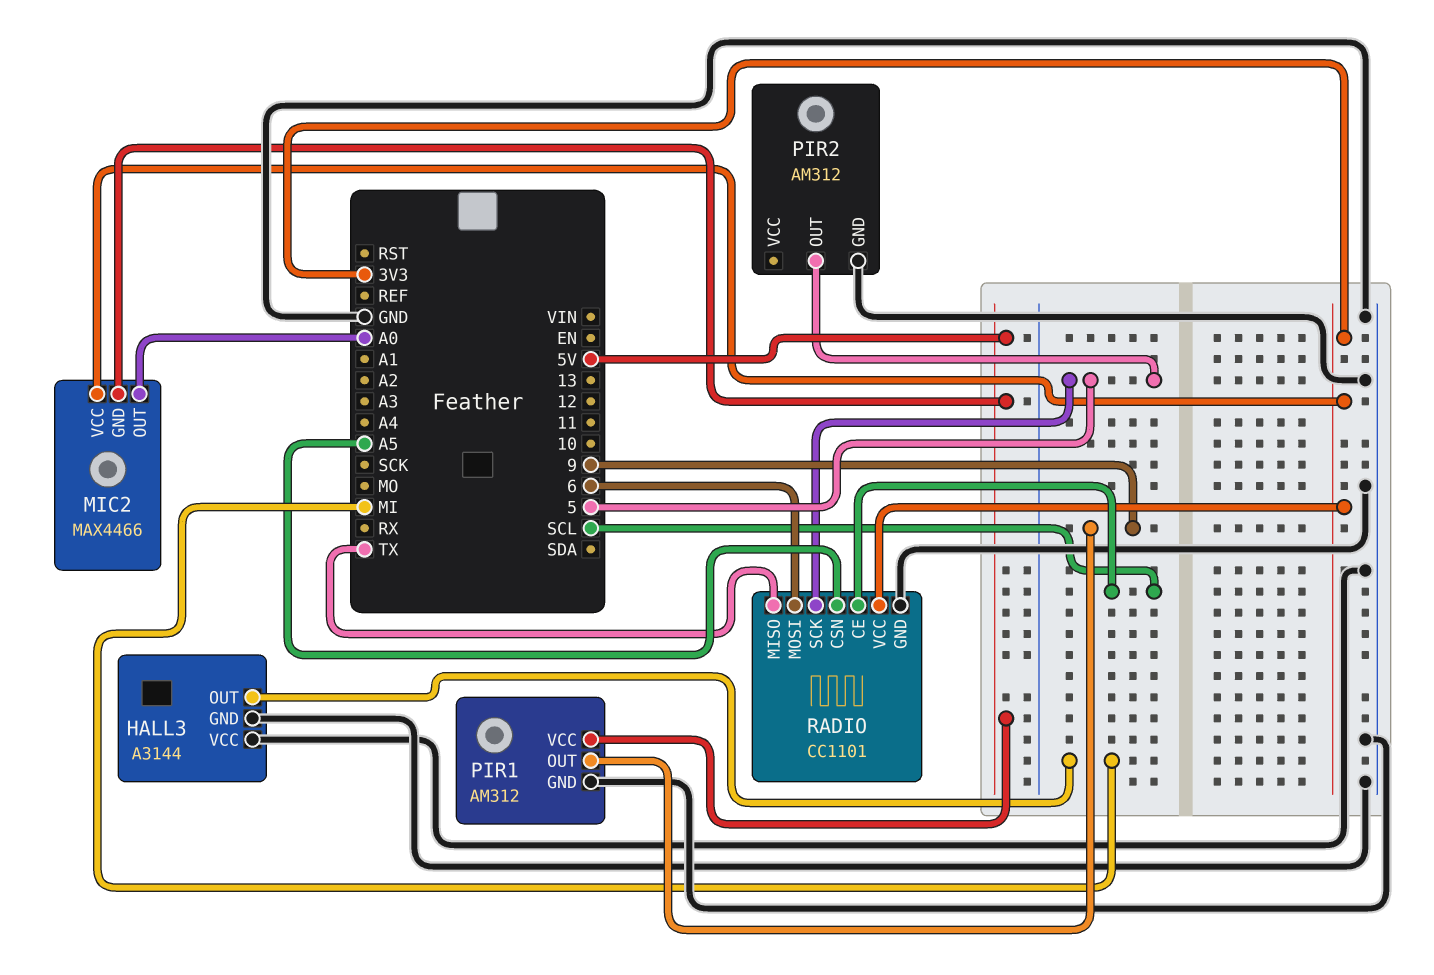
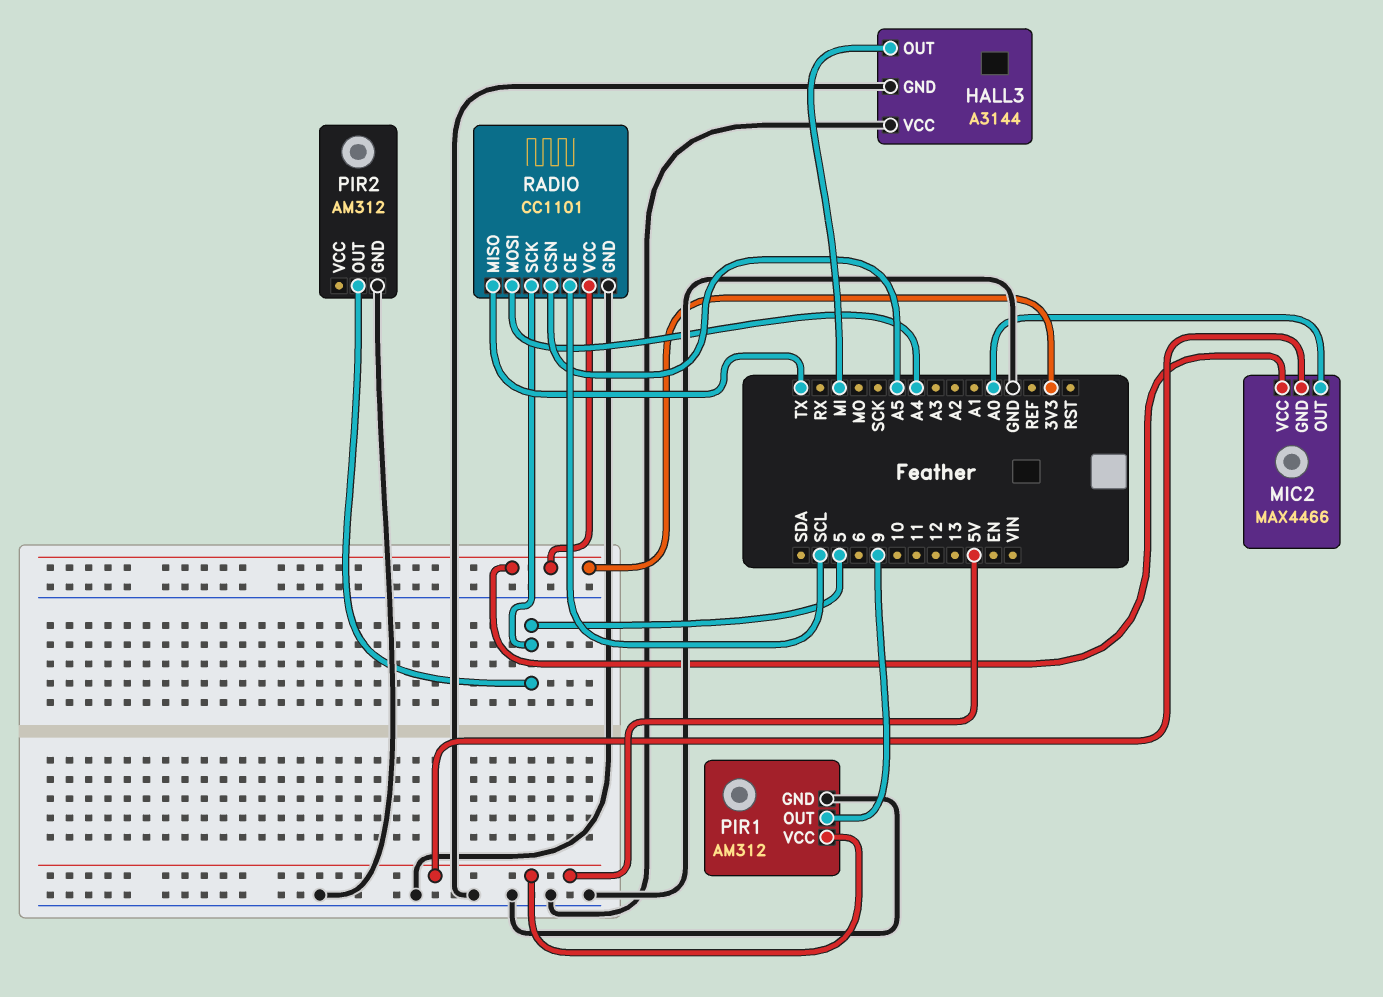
RADIO pin MOSI: 6 -> A4

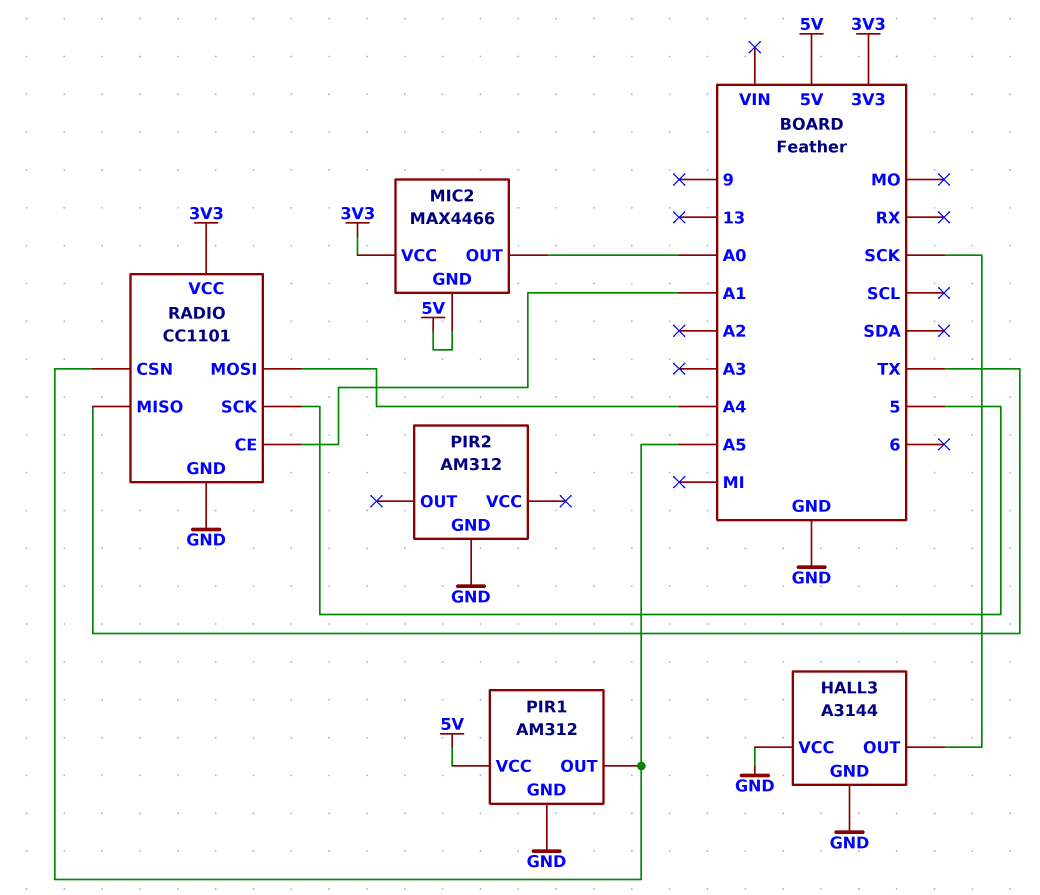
HALL3 pin OUT: MI -> SCK
PIR1 pin OUT: 9 -> A5
PIR2 pin OUT: 5 -> none
RADIO pin CE: SCL -> A1

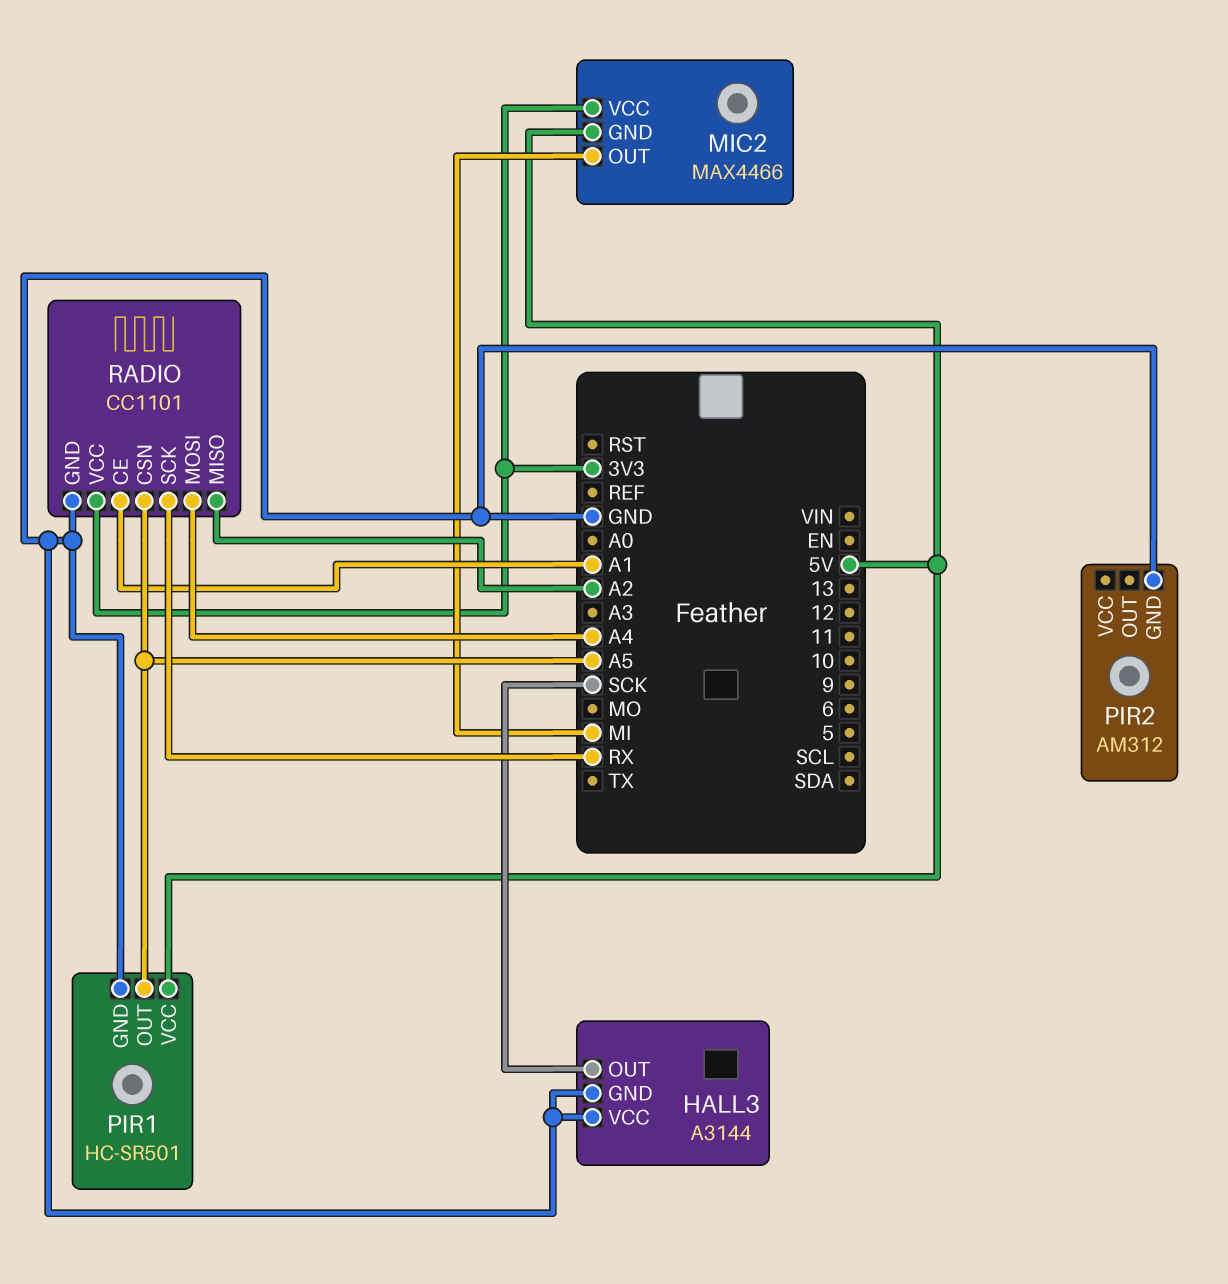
MIC2 pin OUT: A0 -> MI
PIR1: AM312 -> HC-SR501
RADIO pin MISO: TX -> A2
RADIO pin SCK: 5 -> RX

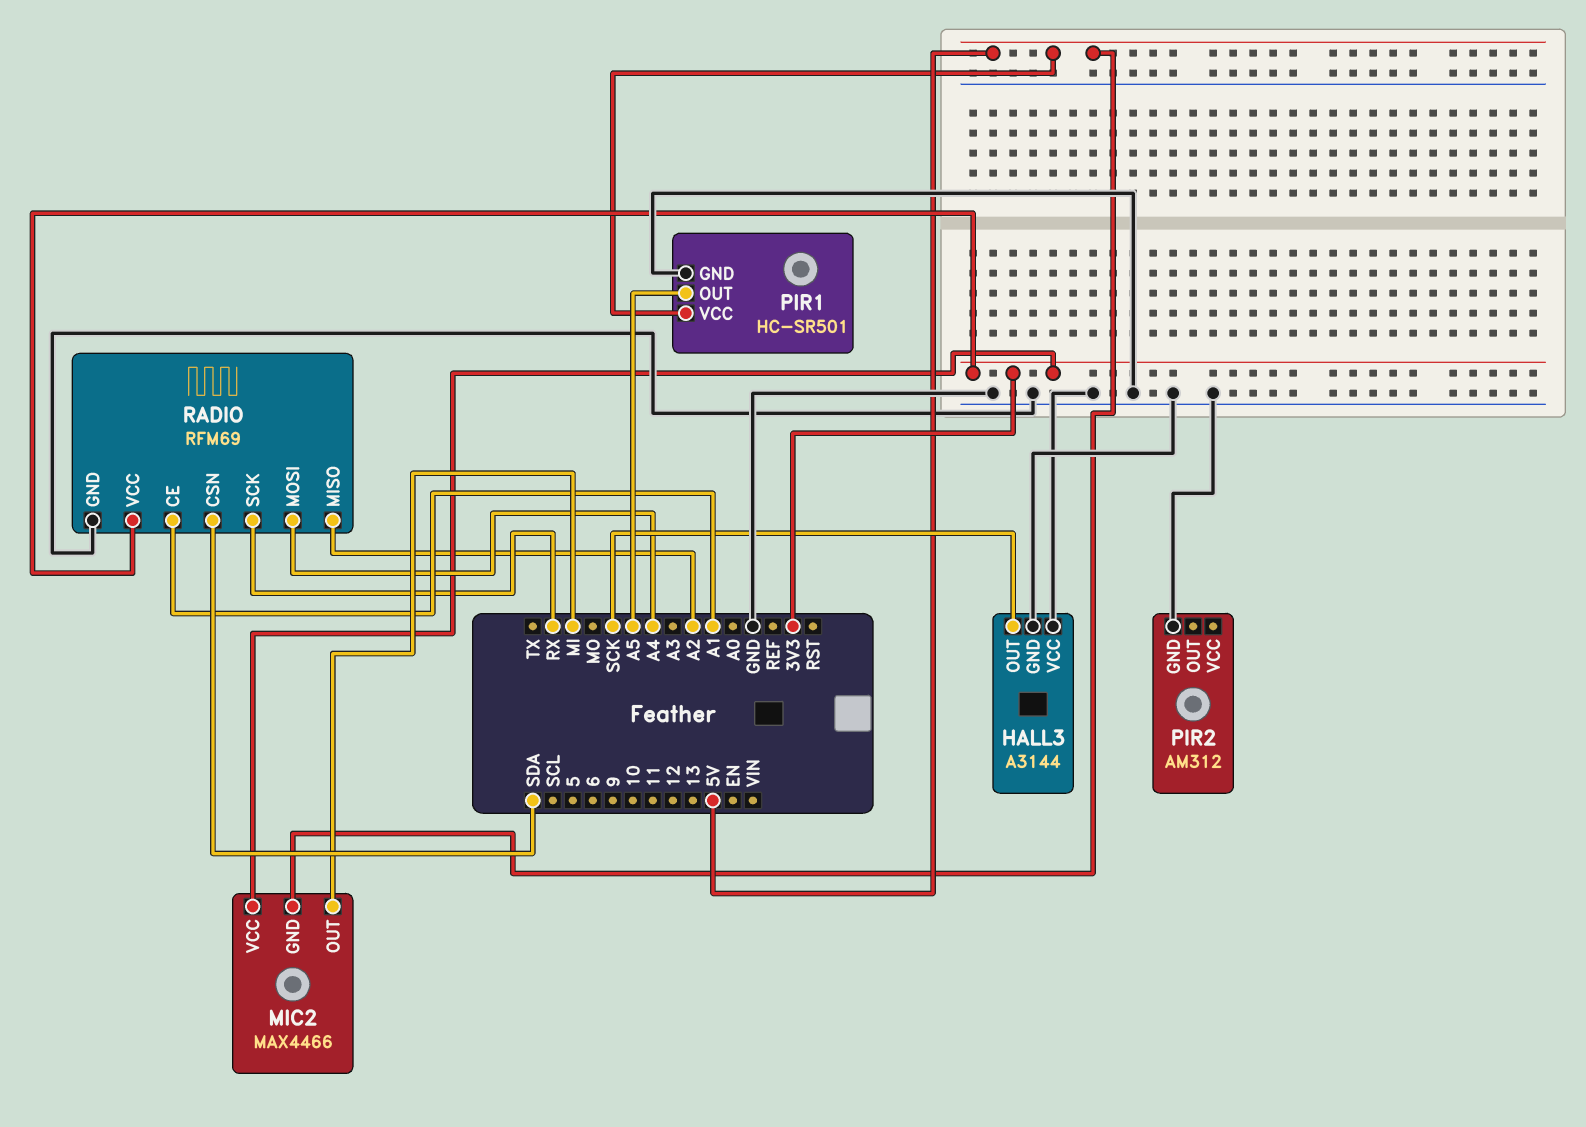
RADIO: CC1101 -> RFM69
RADIO pin CSN: A5 -> SDA

